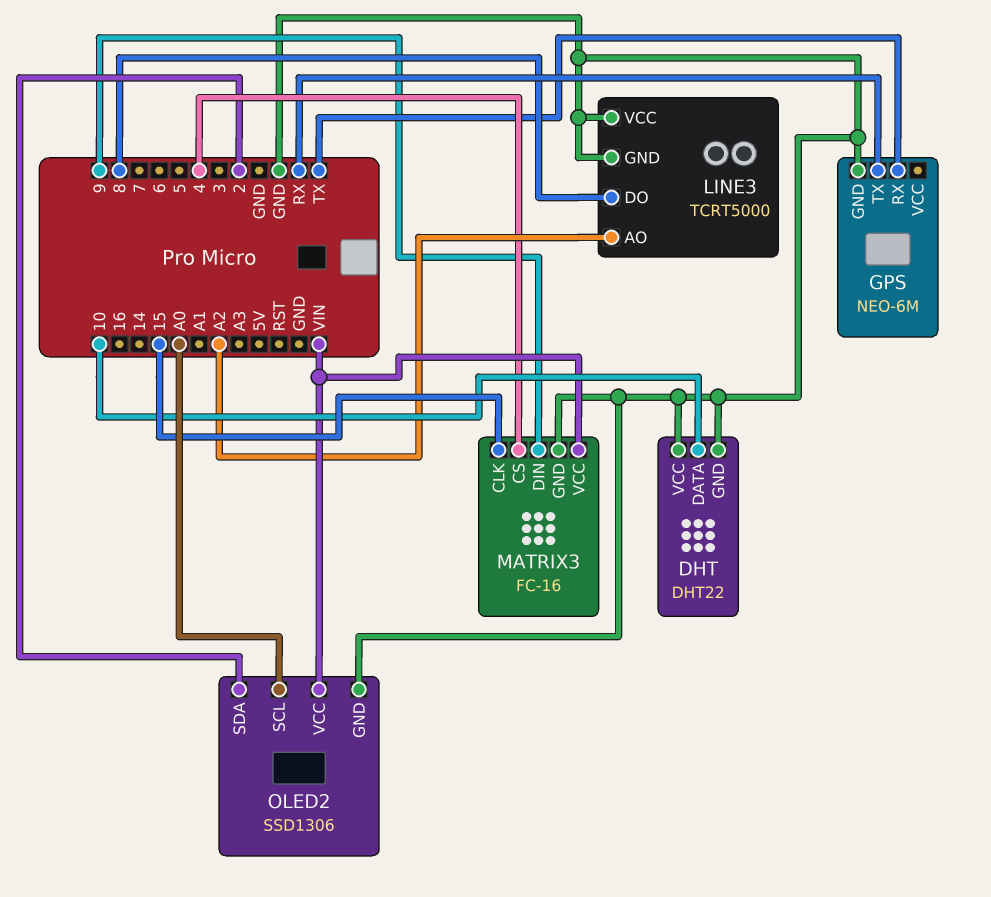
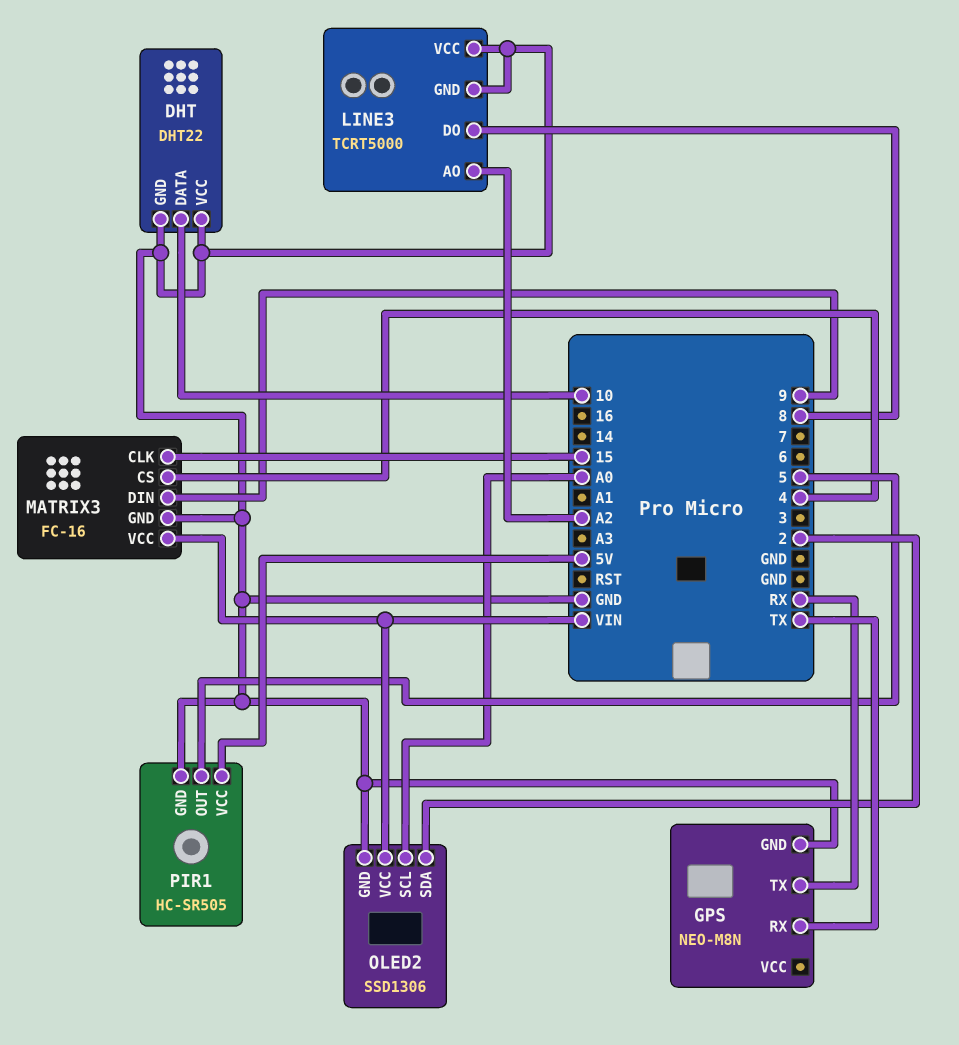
GPS: NEO-6M -> NEO-M8N
PIR1: none -> HC-SR505
PIR1 pin GND: none -> GND
PIR1 pin OUT: none -> 5
PIR1 pin VCC: none -> 5V

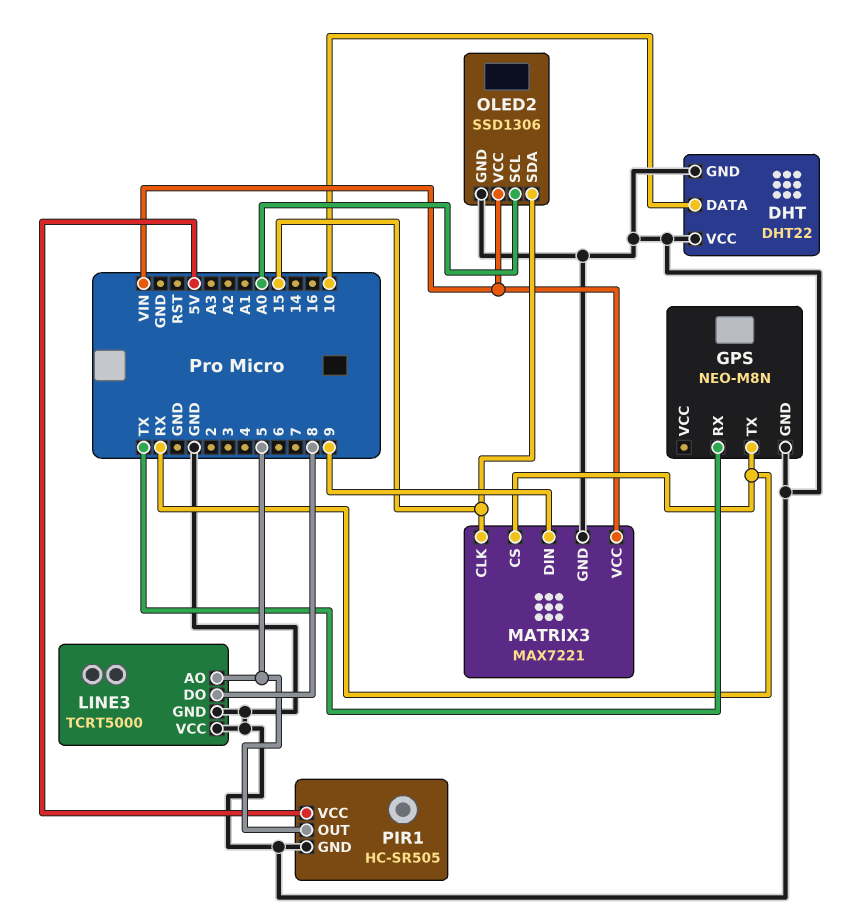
LINE3 pin AO: A2 -> 5
MATRIX3: FC-16 -> MAX7221
MATRIX3 pin CS: 4 -> RX
OLED2 pin SDA: 2 -> 15

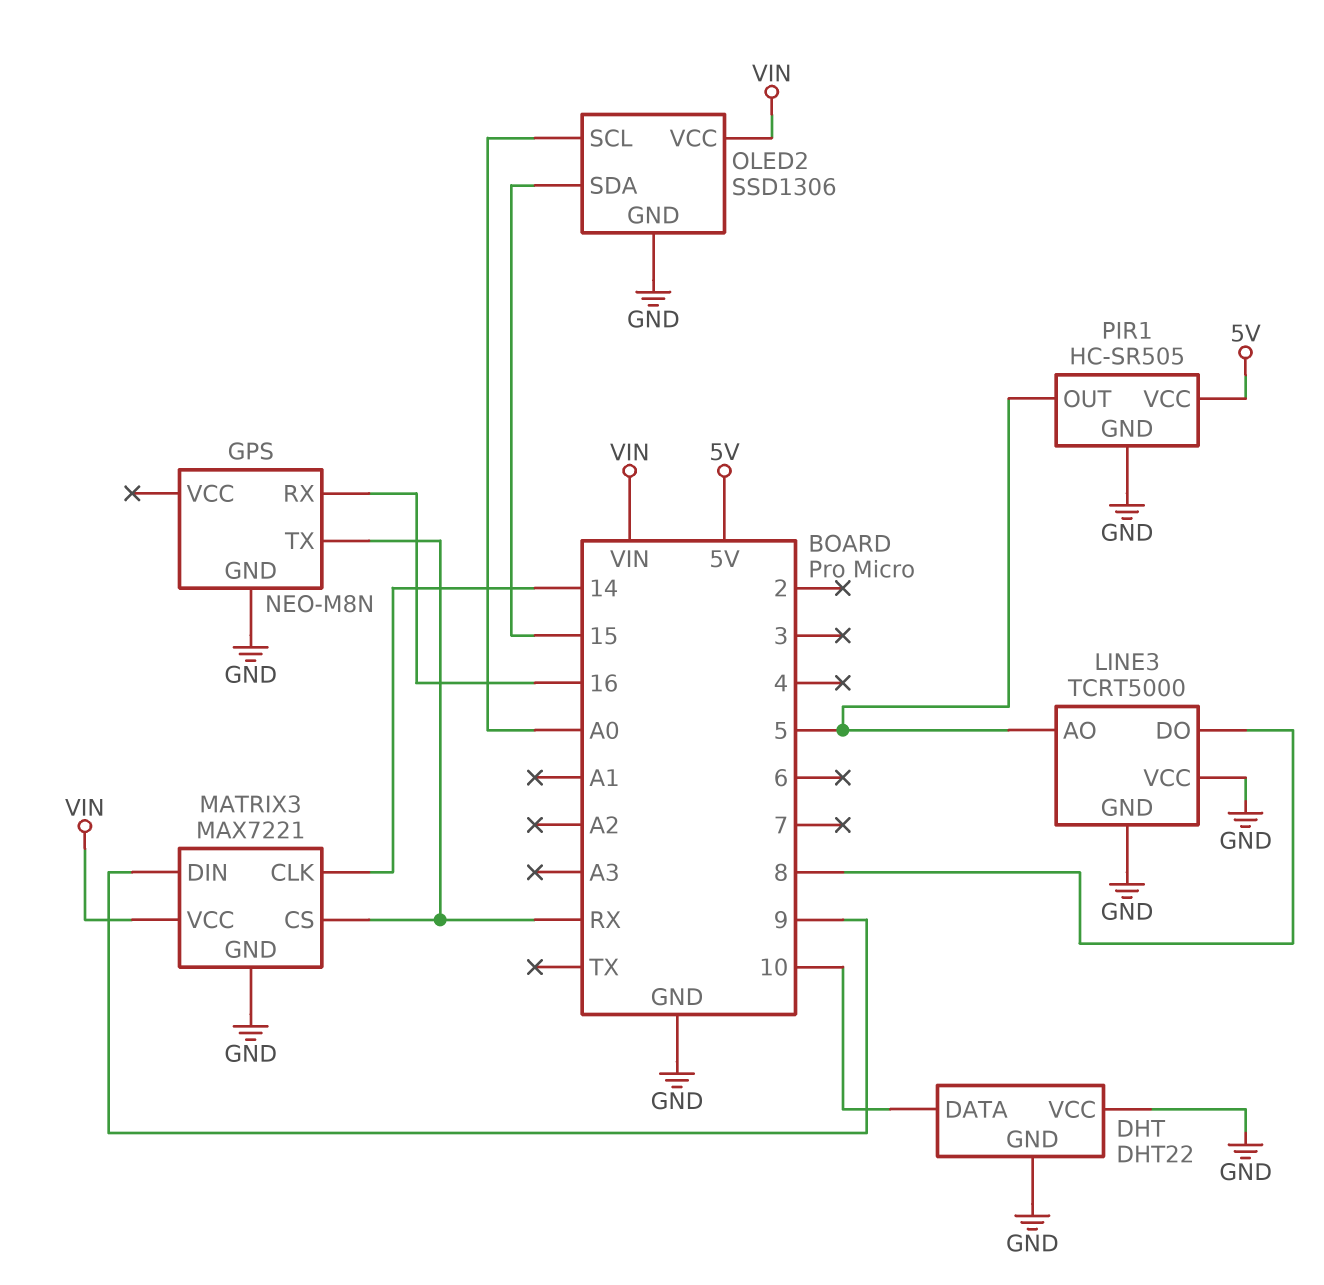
GPS pin RX: TX -> 16
MATRIX3 pin CLK: 15 -> 14

